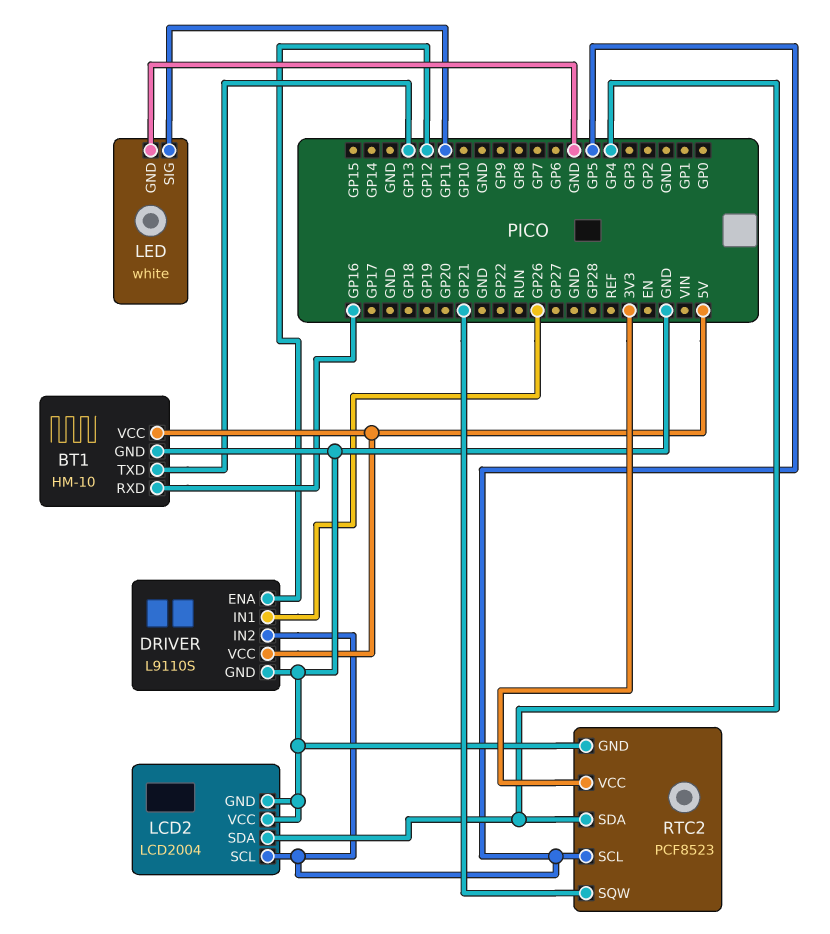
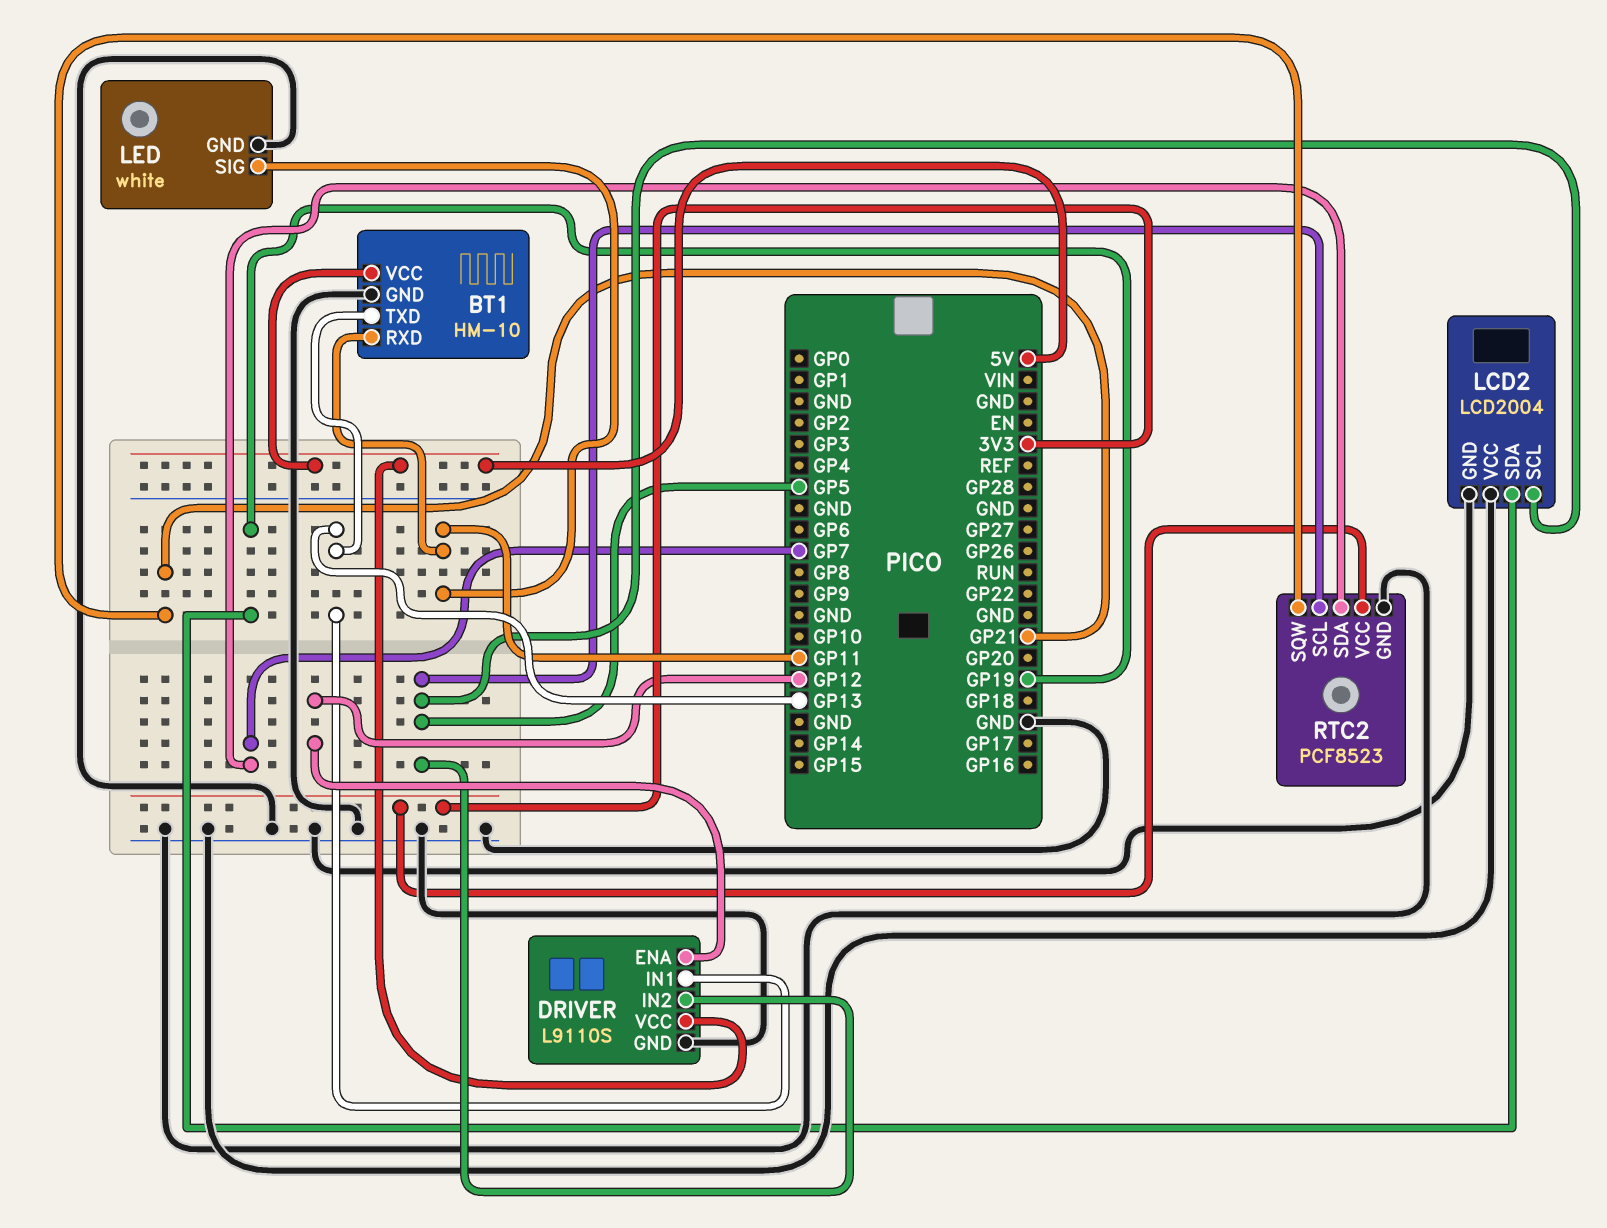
BT1 pin RXD: GP16 -> GP11
DRIVER pin IN1: GP26 -> GP13
LCD2 pin SDA: GP4 -> GP19
RTC2 pin SDA: GP4 -> GP7

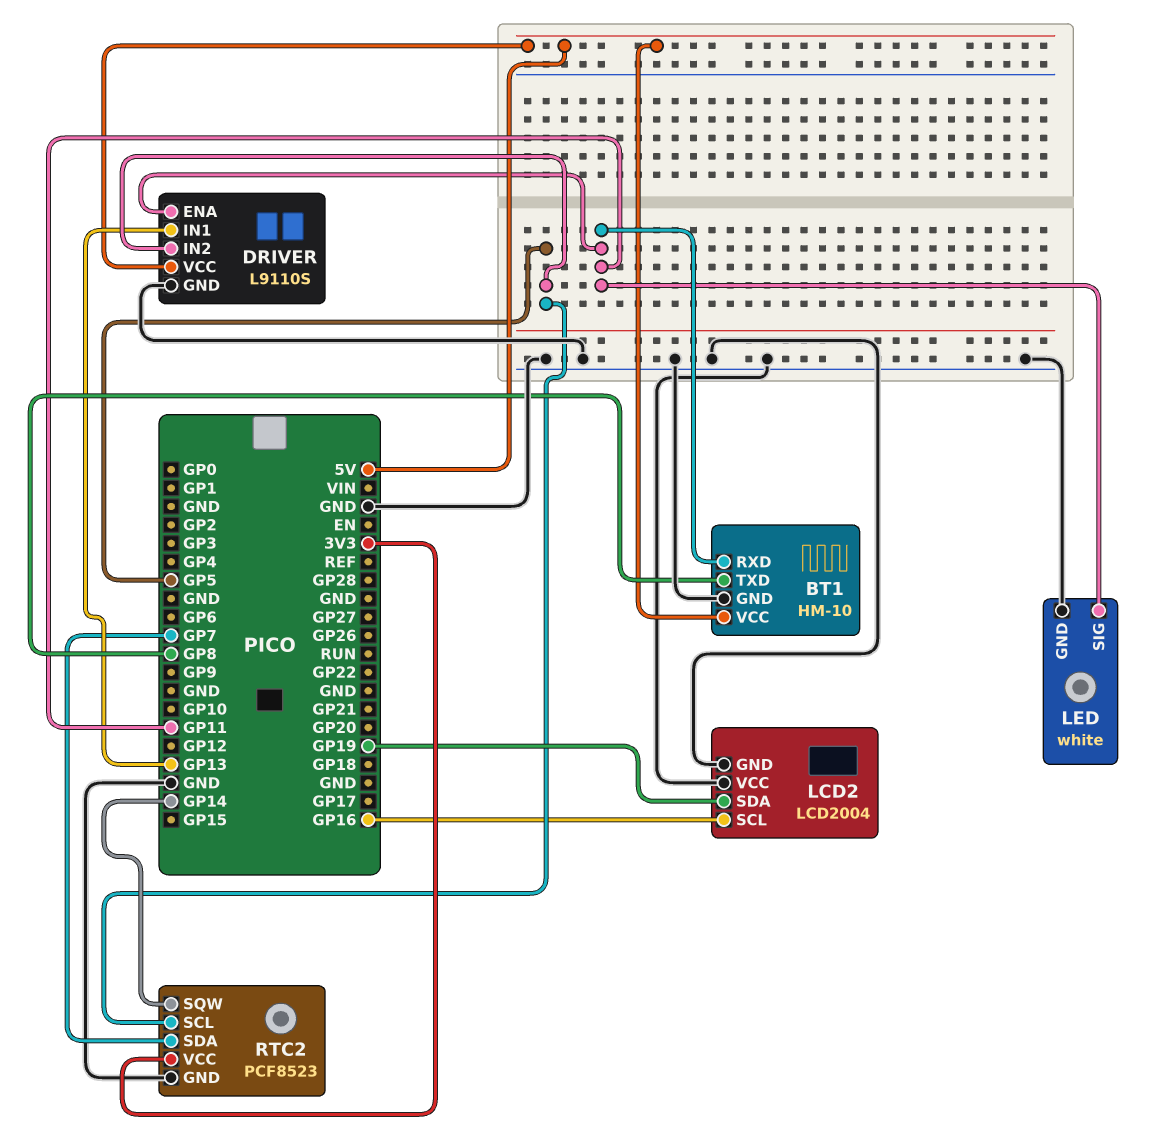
BT1 pin TXD: GP13 -> GP8
DRIVER pin ENA: GP12 -> GP11
LCD2 pin SCL: GP5 -> GP16
RTC2 pin SQW: GP21 -> GP14

